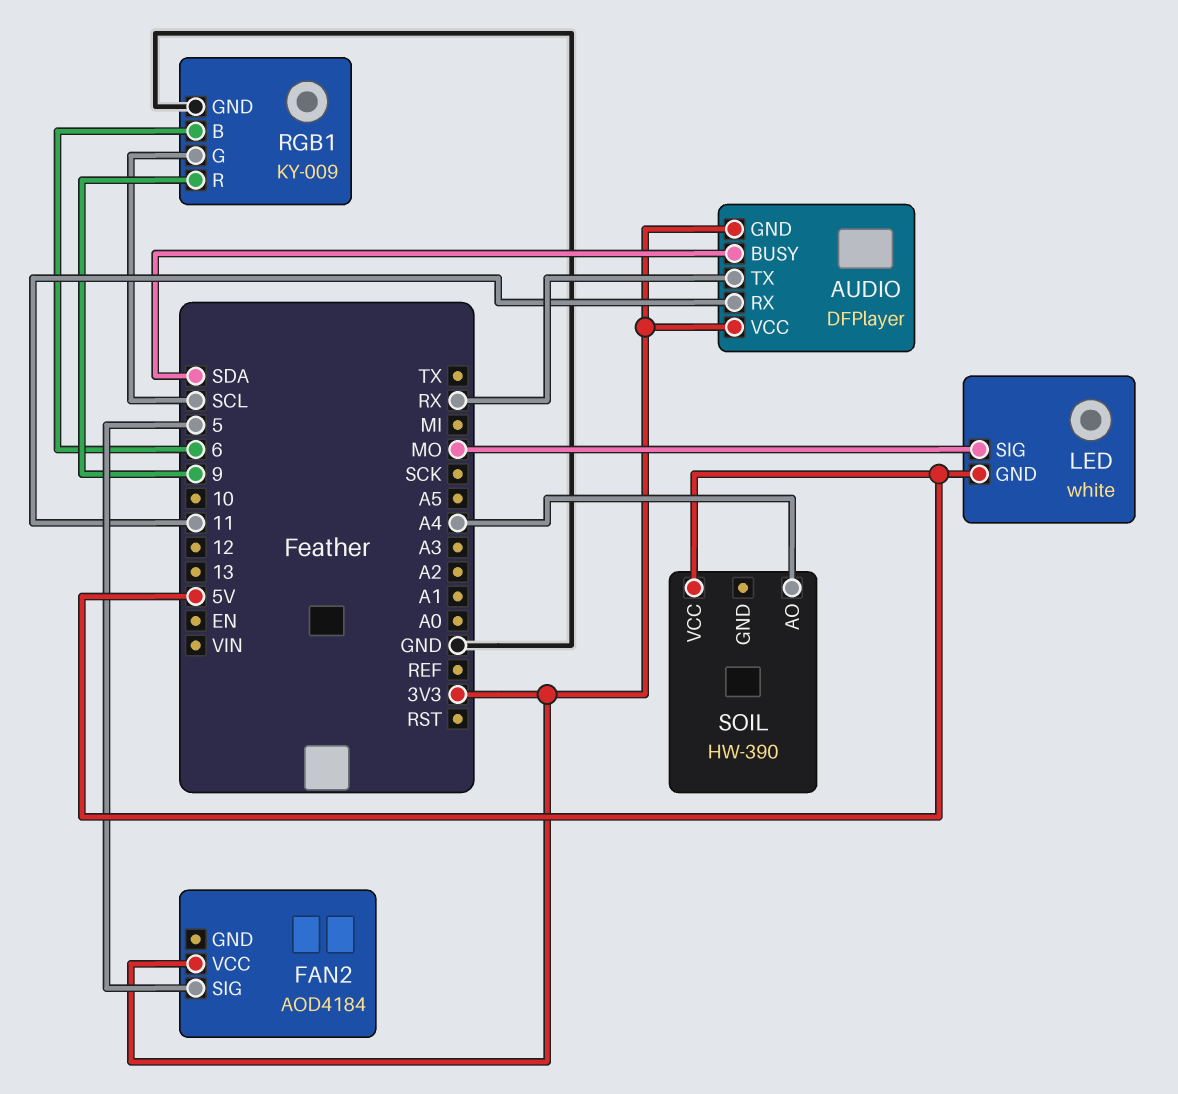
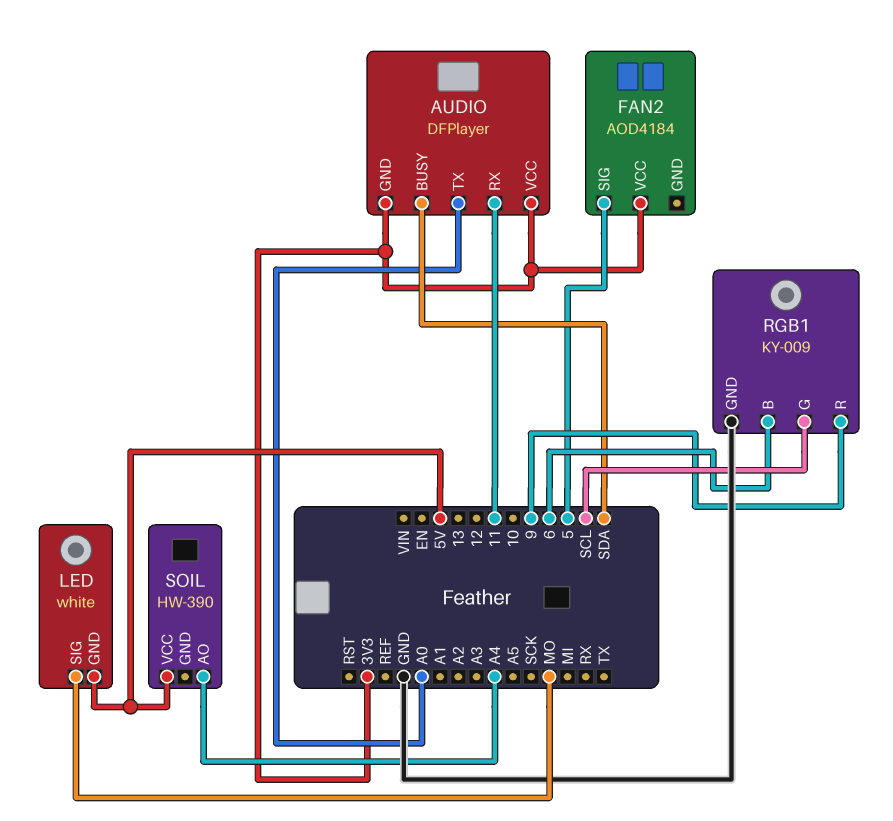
AUDIO pin TX: RX -> A0

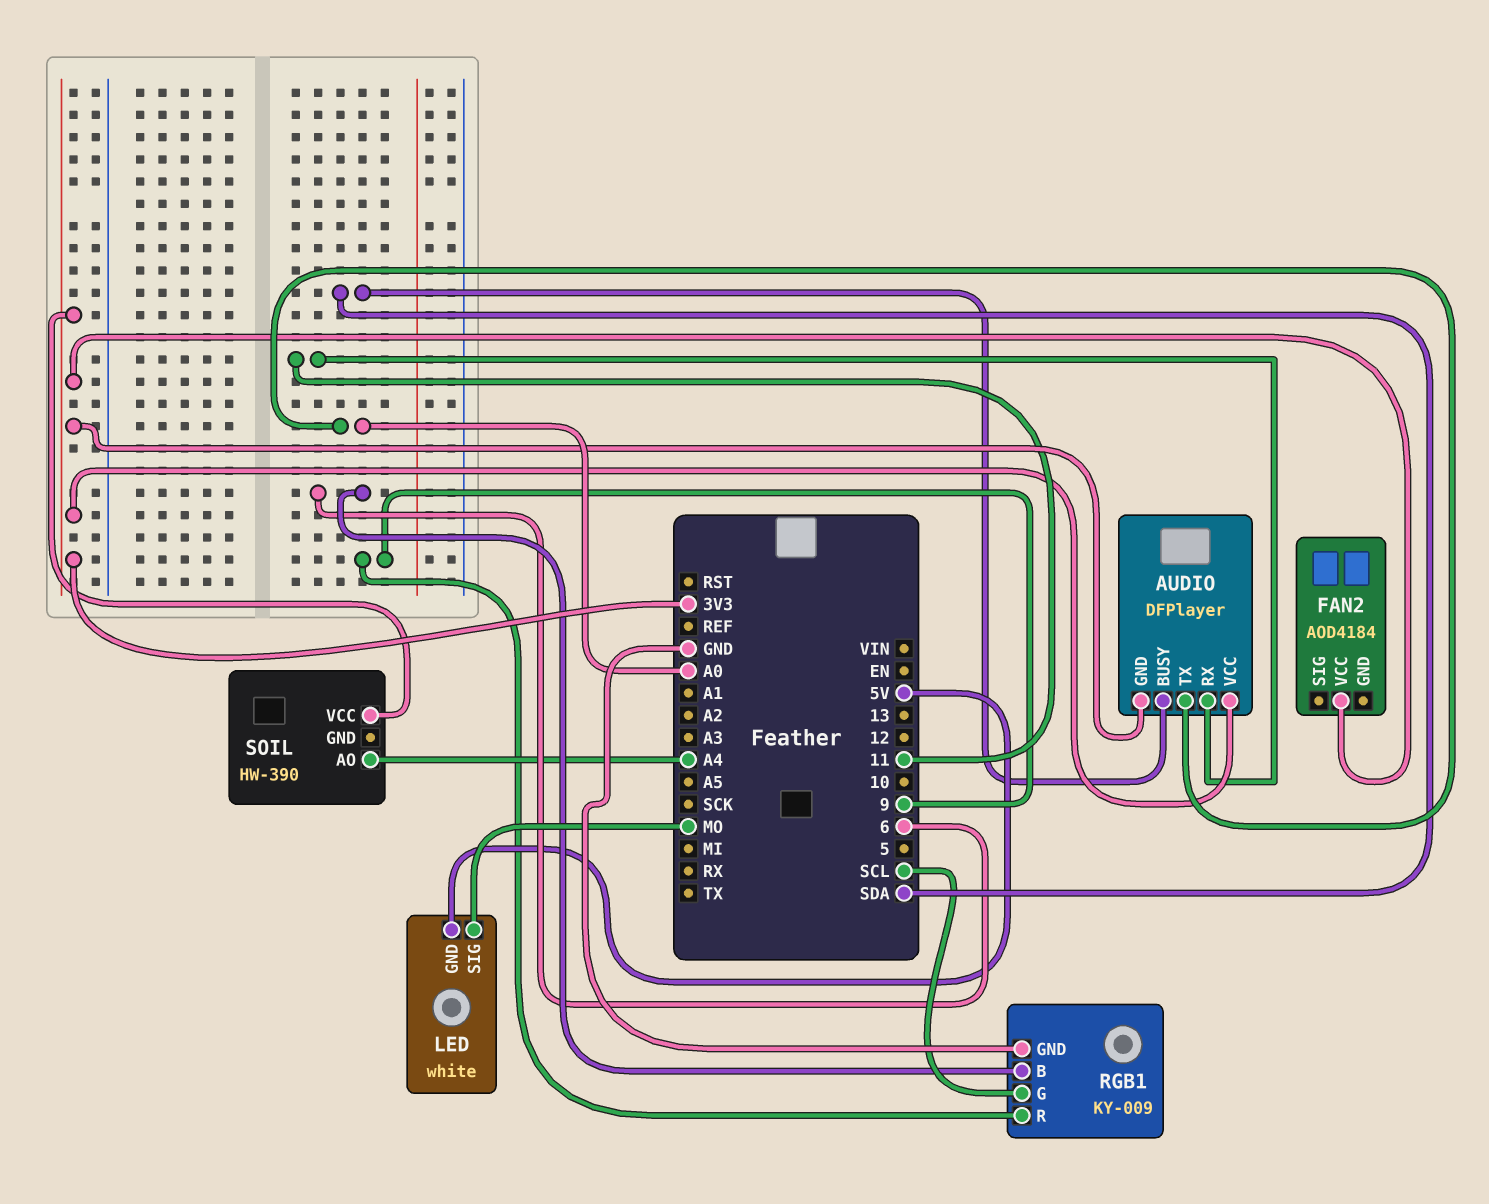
FAN2 pin SIG: 5 -> none
SOIL pin VCC: 5V -> 3V3

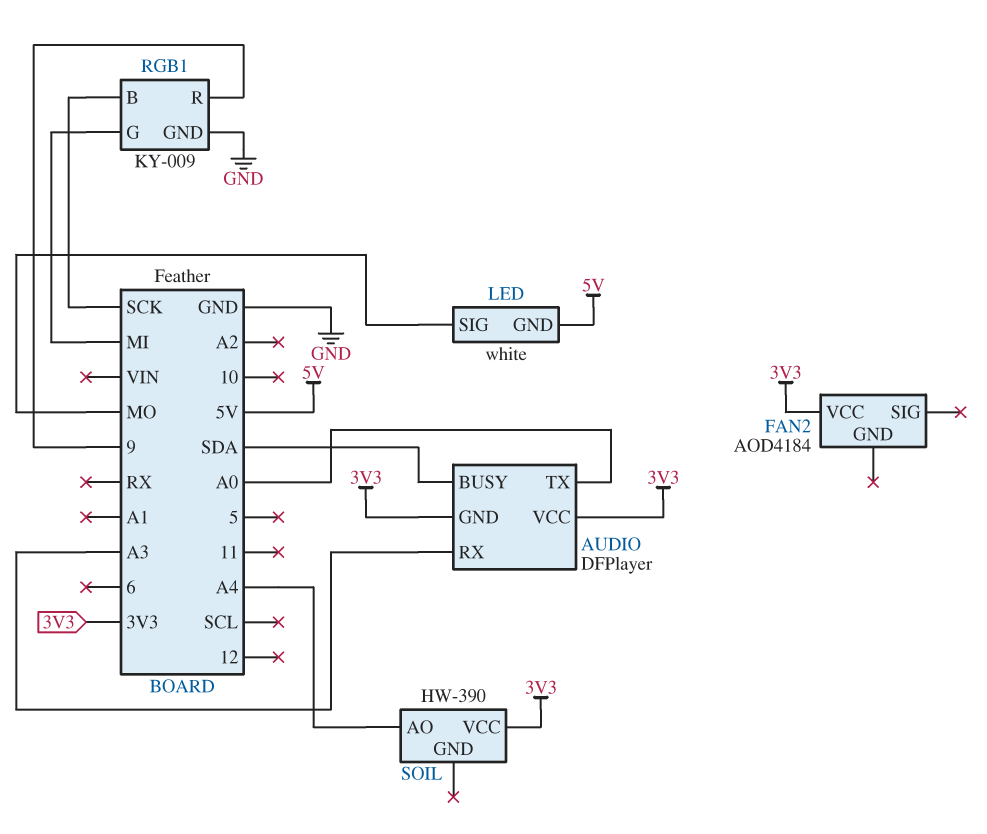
AUDIO pin RX: 11 -> A3
RGB1 pin B: 6 -> SCK
RGB1 pin G: SCL -> MI

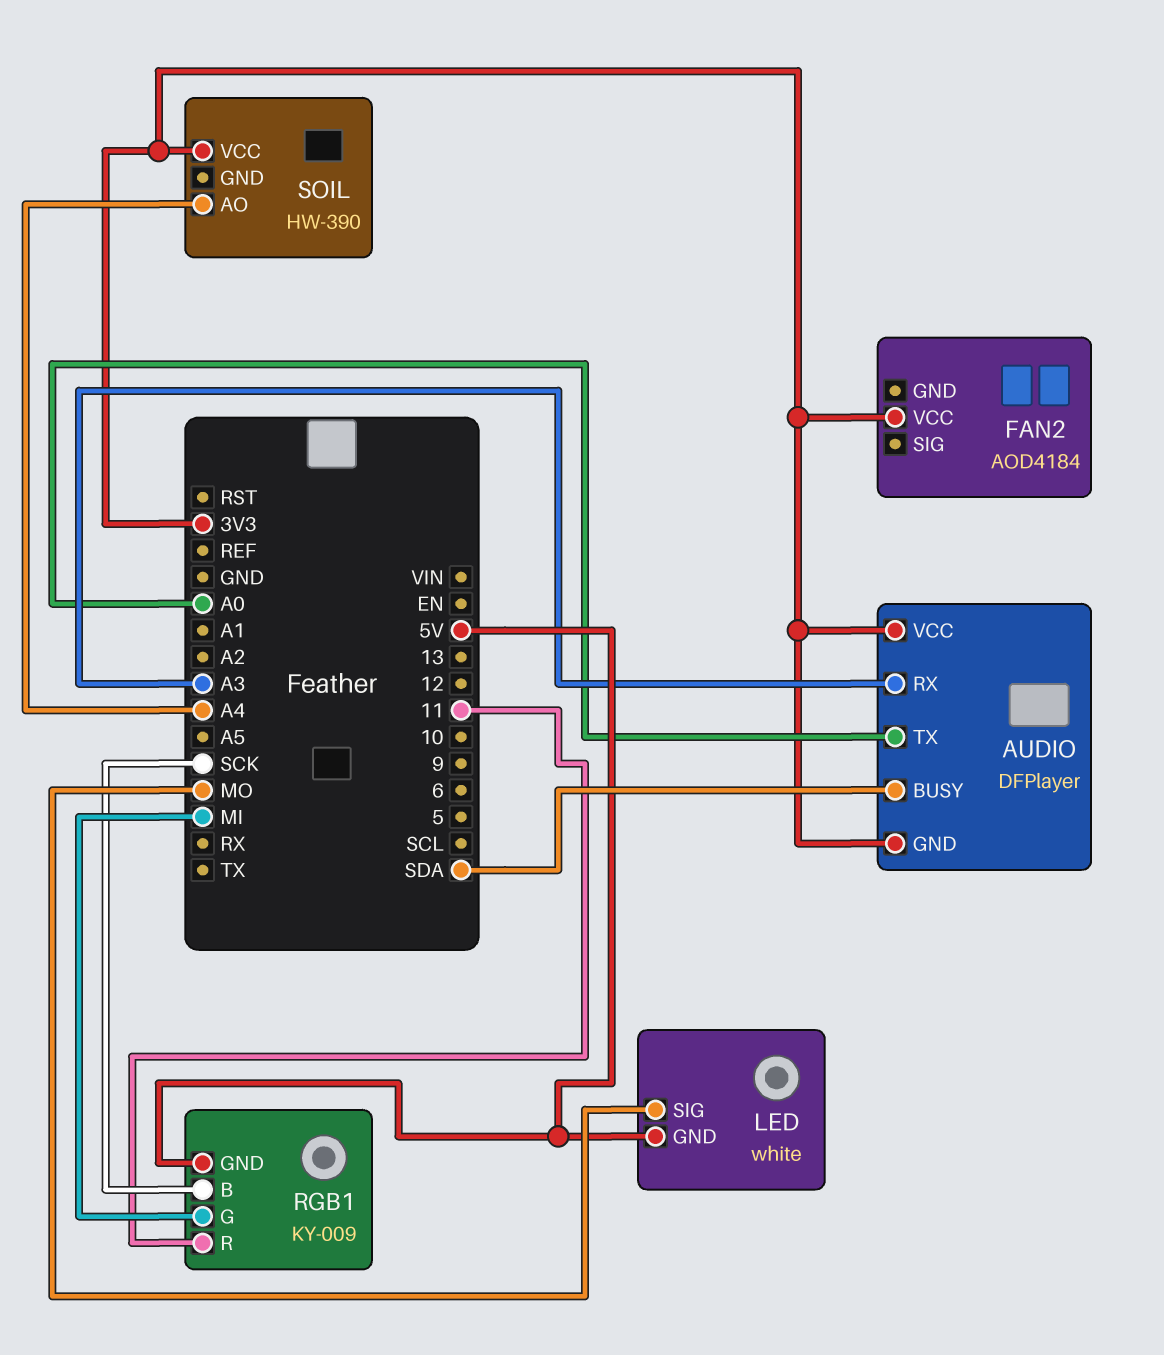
RGB1 pin GND: GND -> 5V
RGB1 pin R: 9 -> 11

